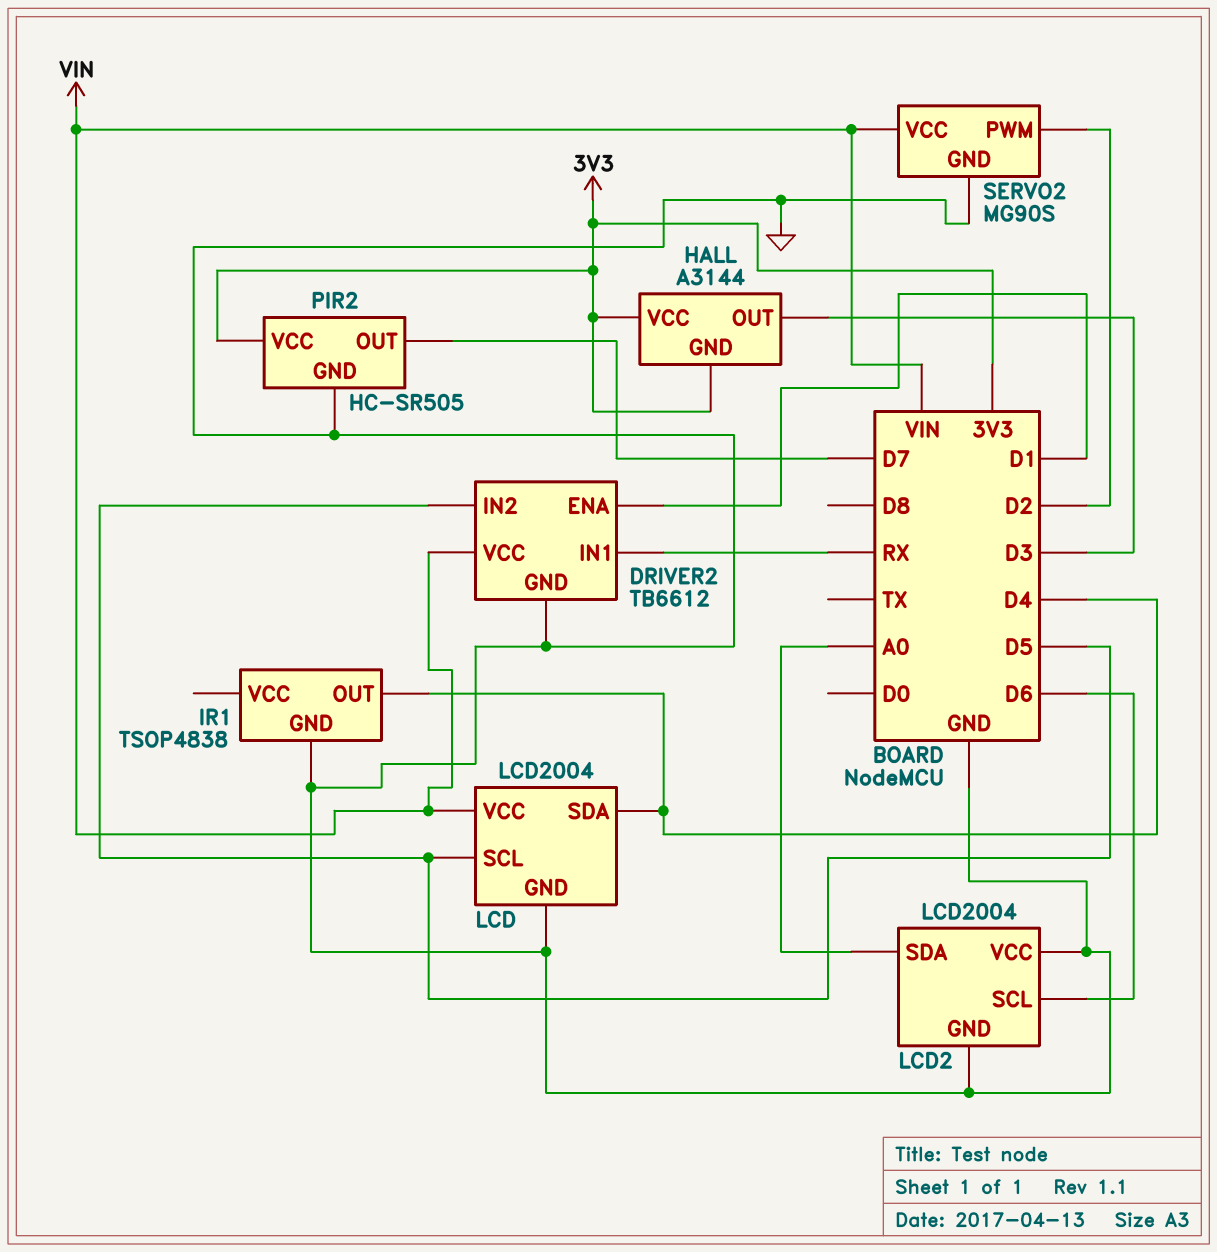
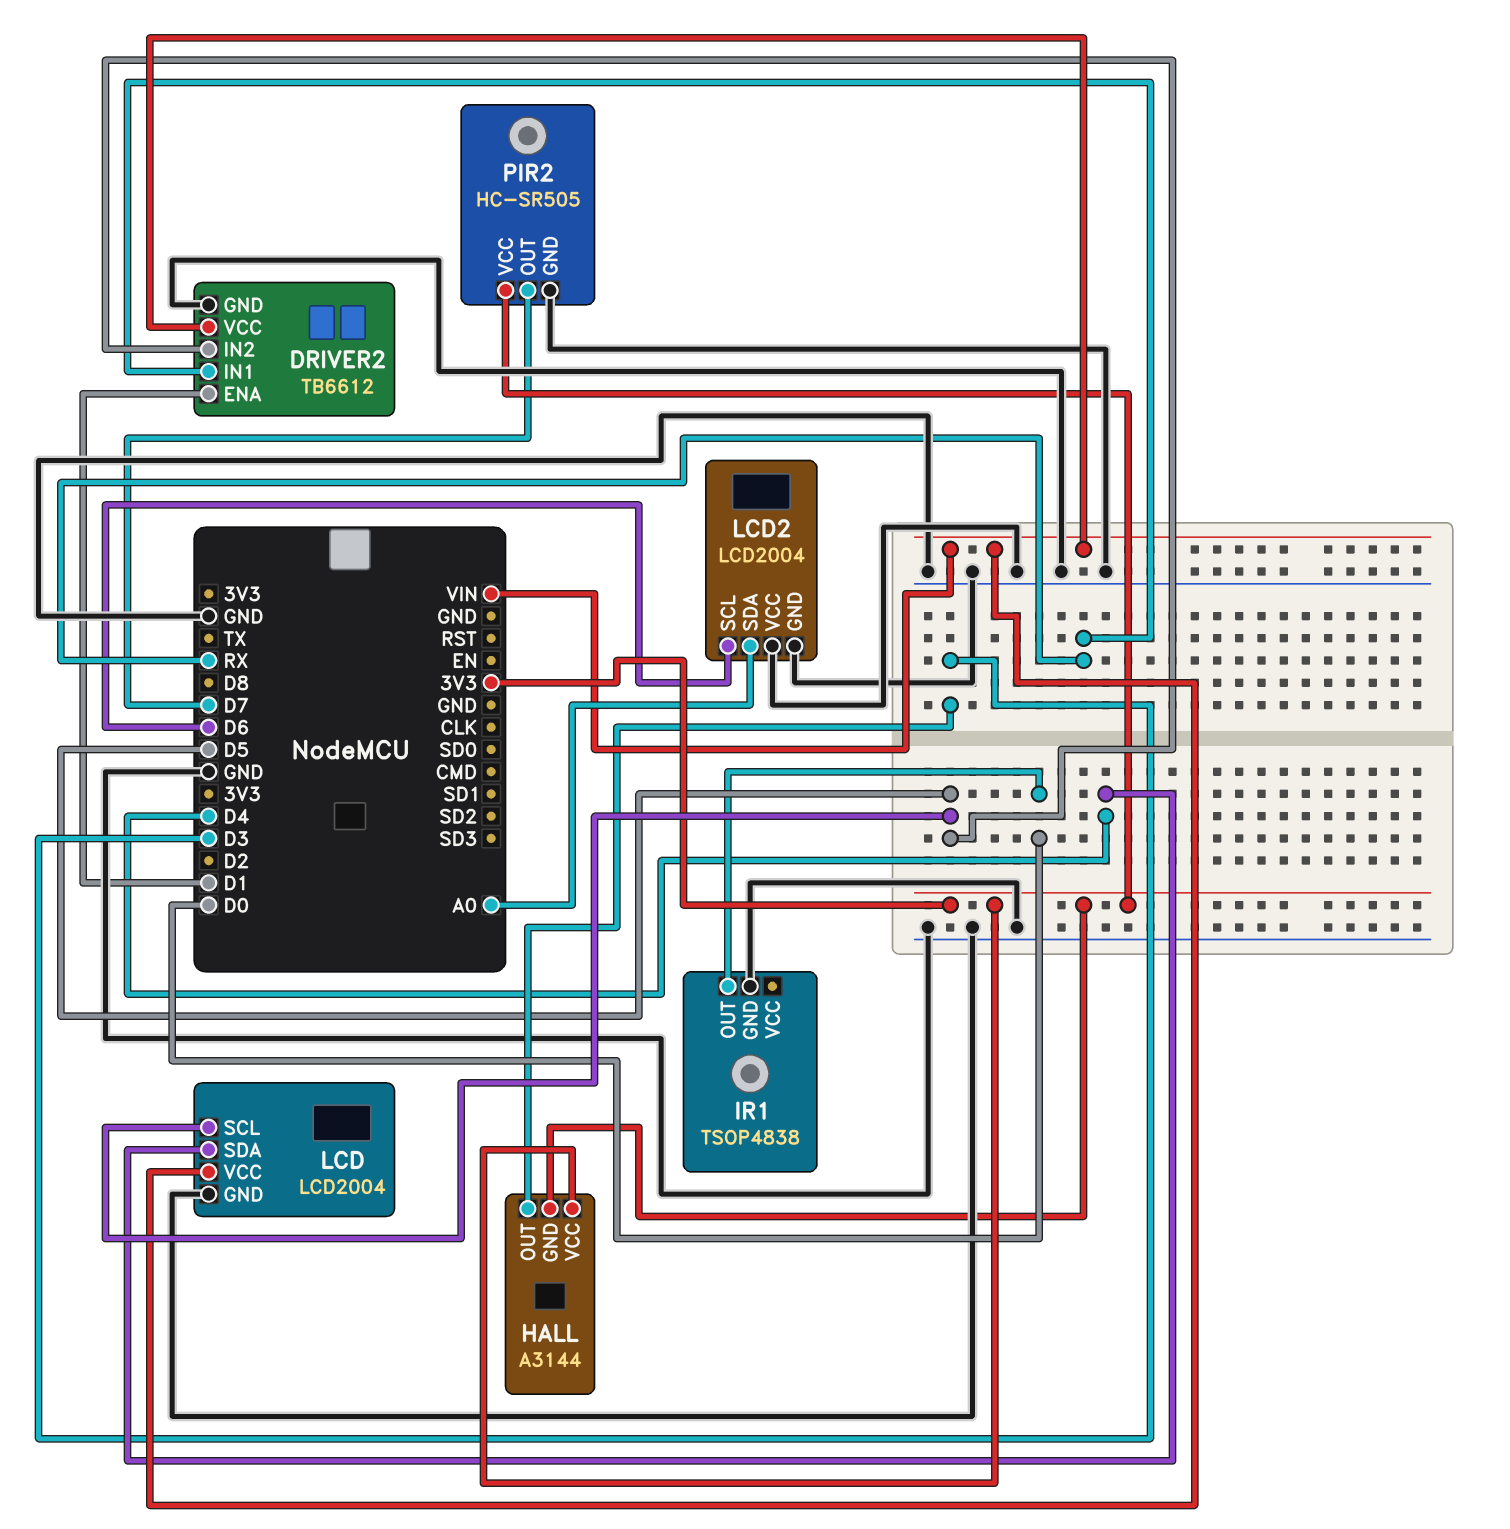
IR1 pin OUT: D4 -> D0
SERVO2: MG90S -> none
SERVO2 pin GND: GND -> none
SERVO2 pin PWM: D2 -> none
SERVO2 pin VCC: VIN -> none

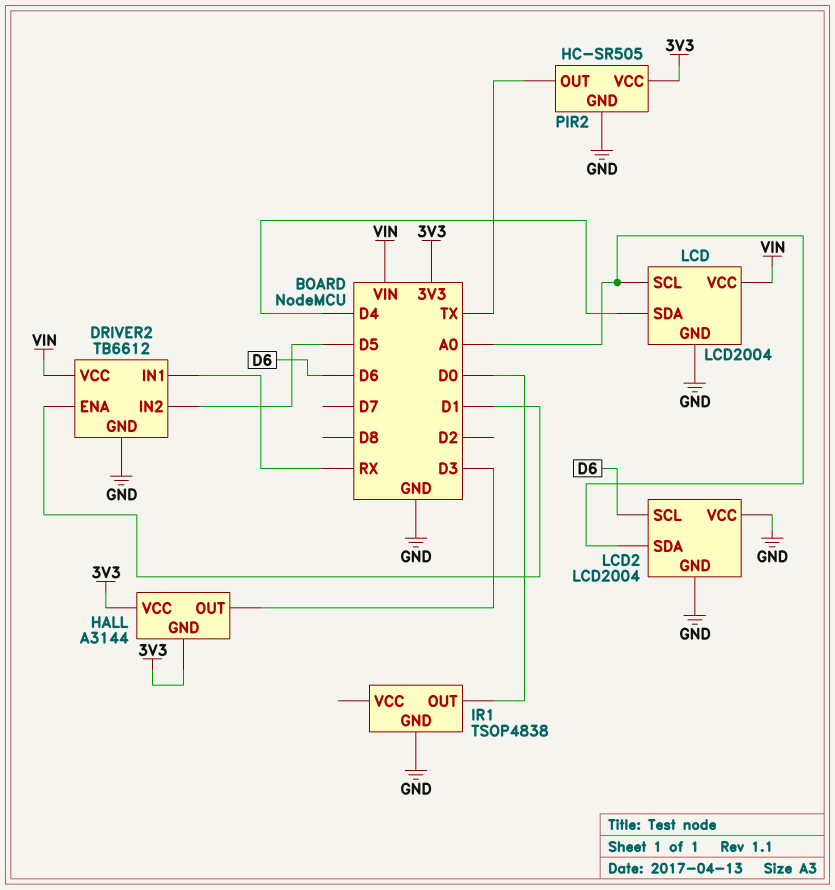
LCD pin SCL: D5 -> A0
PIR2 pin OUT: D7 -> TX

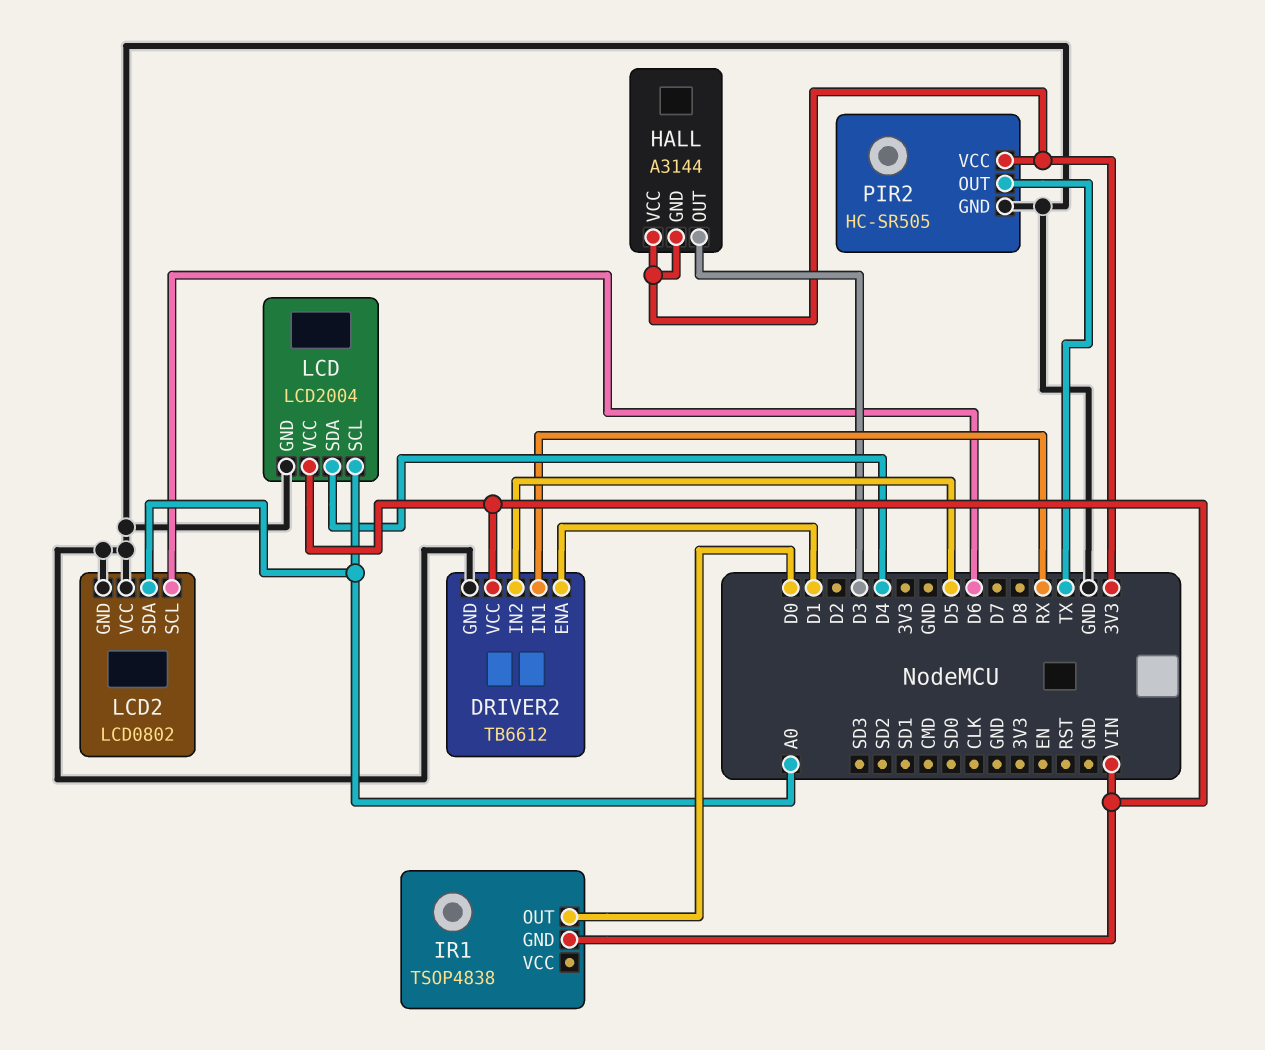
IR1 pin GND: GND -> VIN
LCD2: LCD2004 -> LCD0802

